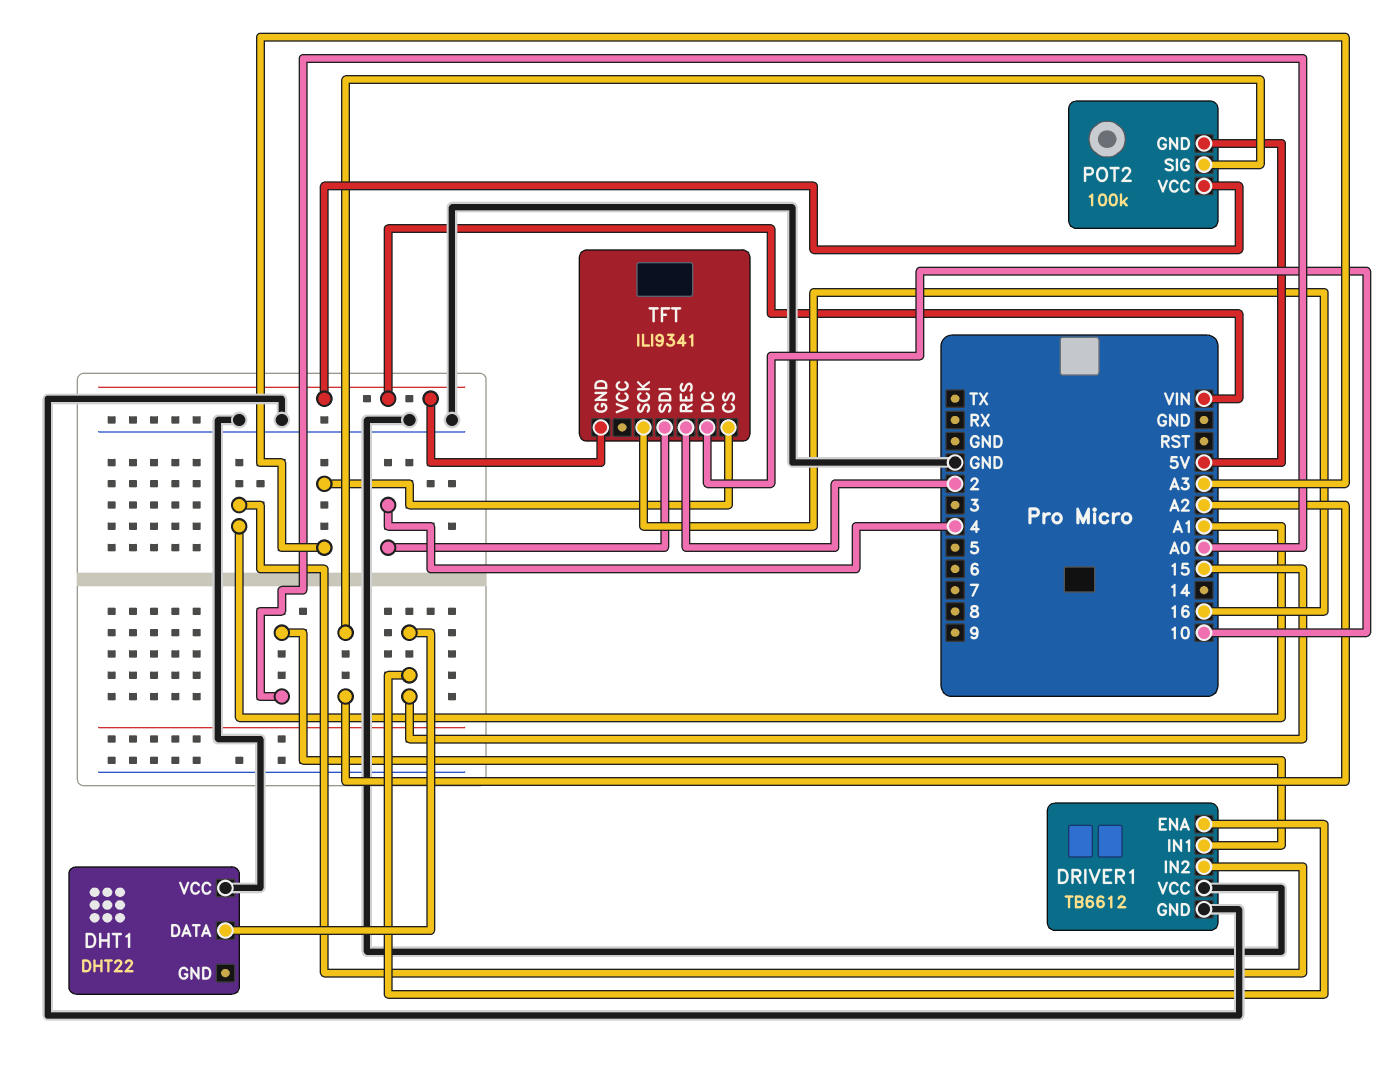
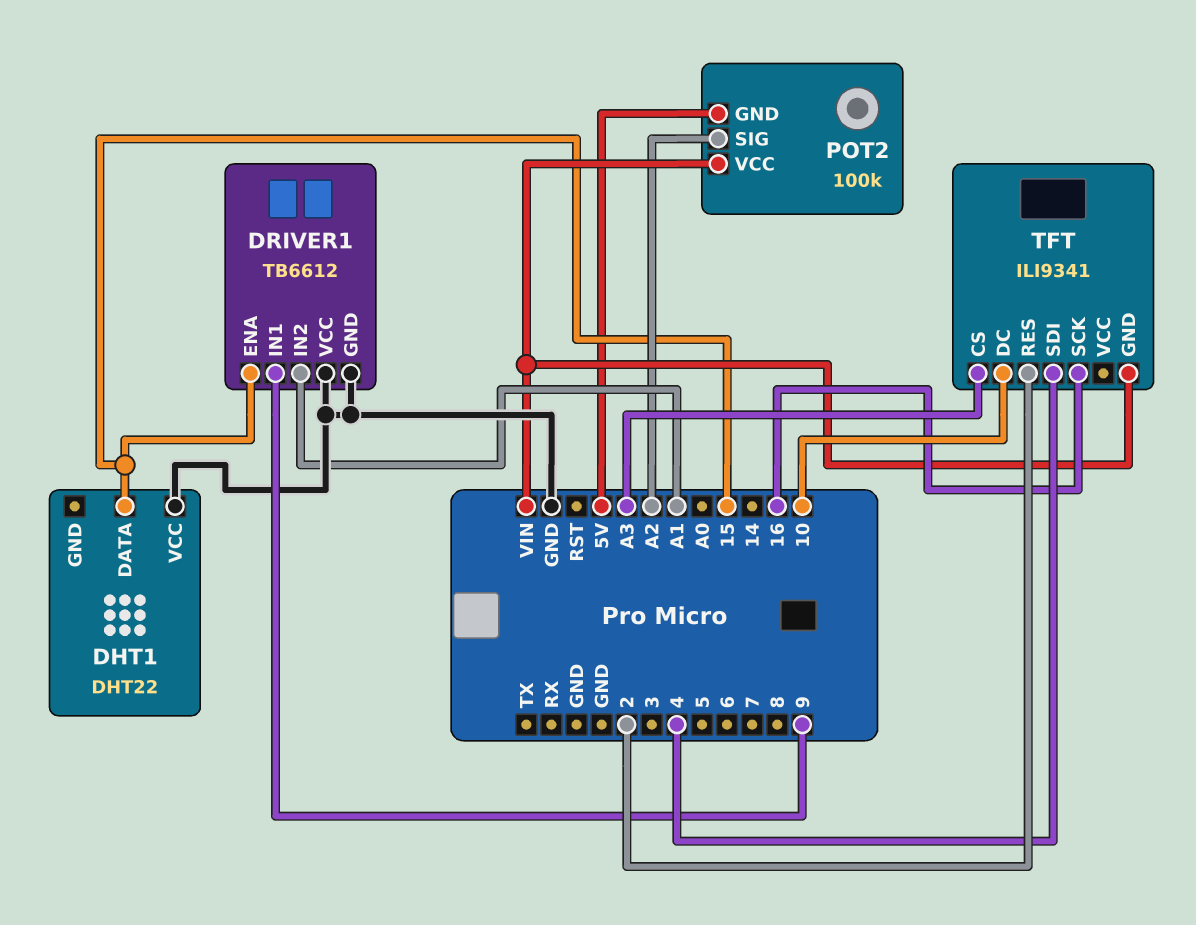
DRIVER1 pin IN1: A0 -> 9

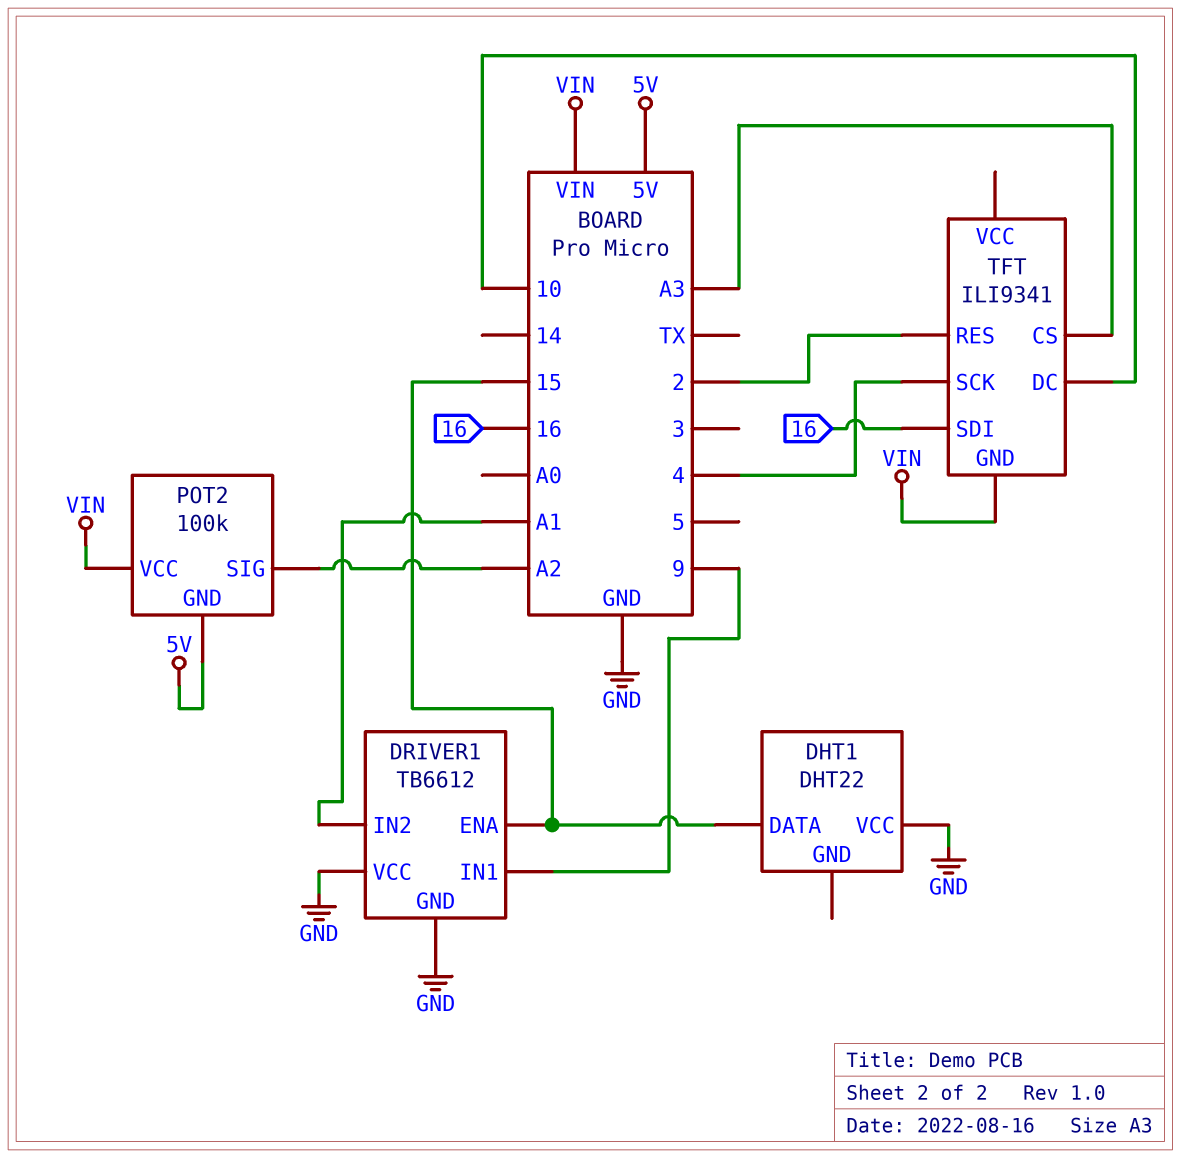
TFT pin SCK: 16 -> 4
TFT pin SDI: 4 -> 16

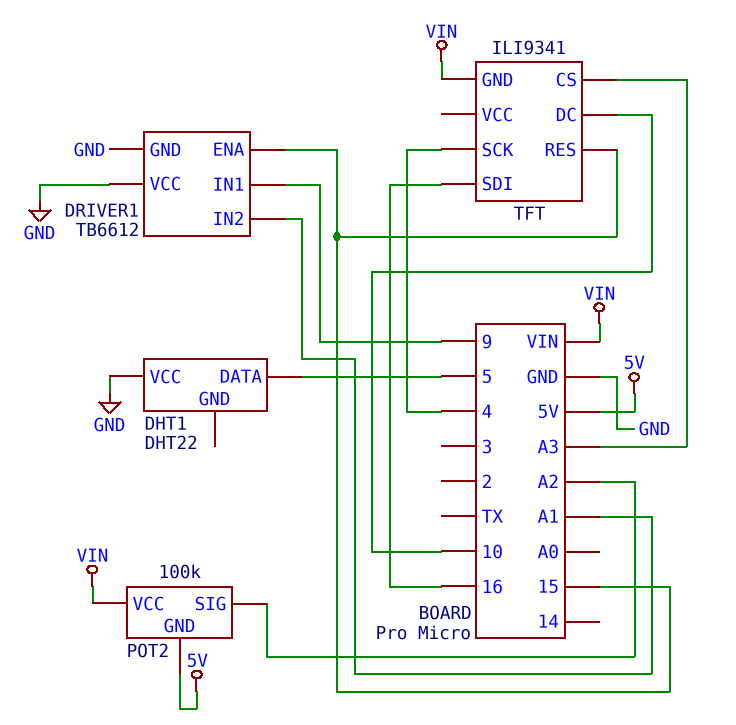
DHT1 pin DATA: 15 -> 5
TFT pin RES: 2 -> 15

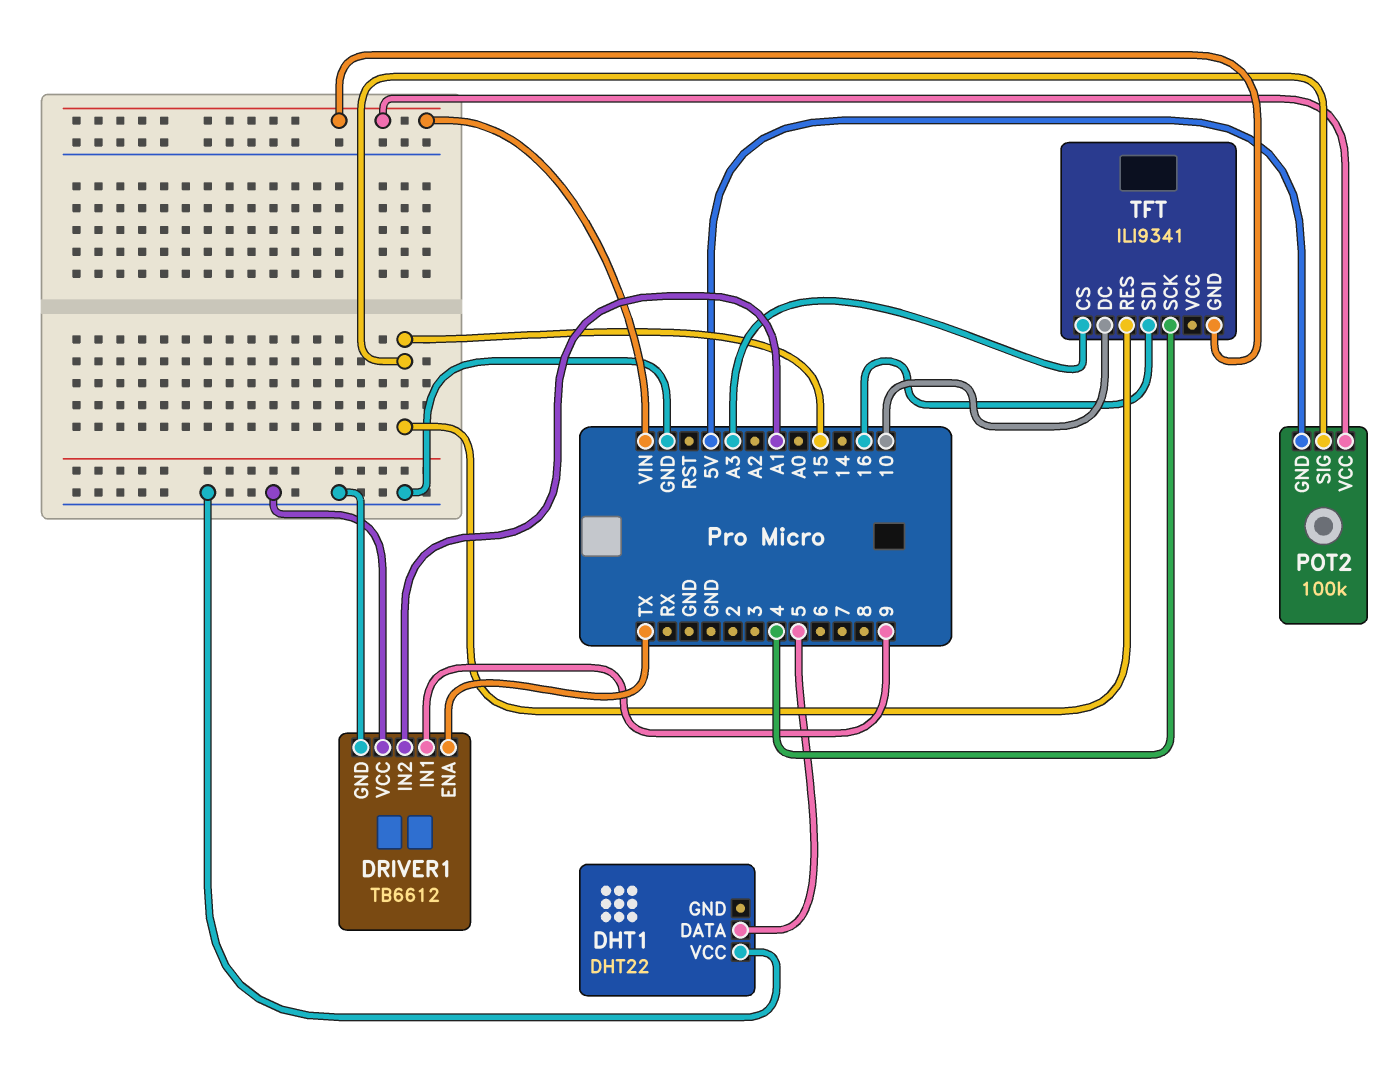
DRIVER1 pin ENA: 15 -> TX
POT2 pin SIG: A2 -> 15

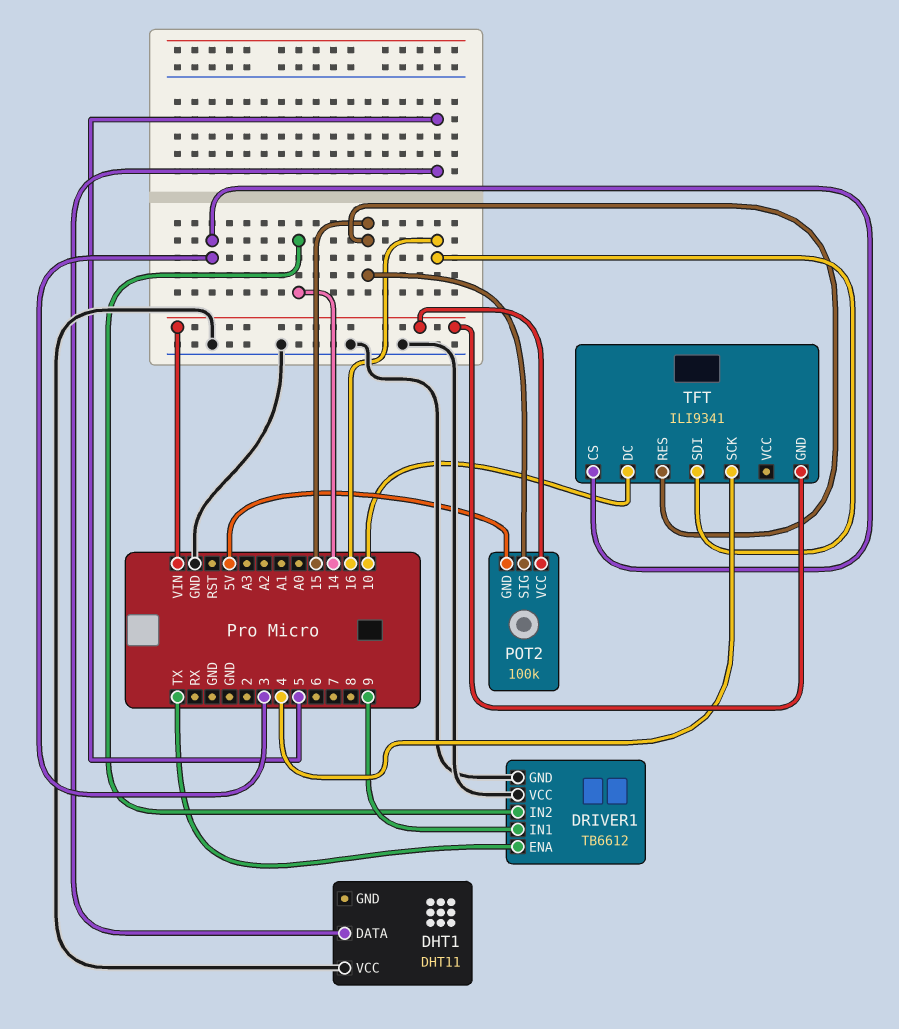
DHT1: DHT22 -> DHT11
DRIVER1 pin IN2: A1 -> 14
TFT pin CS: A3 -> 3

